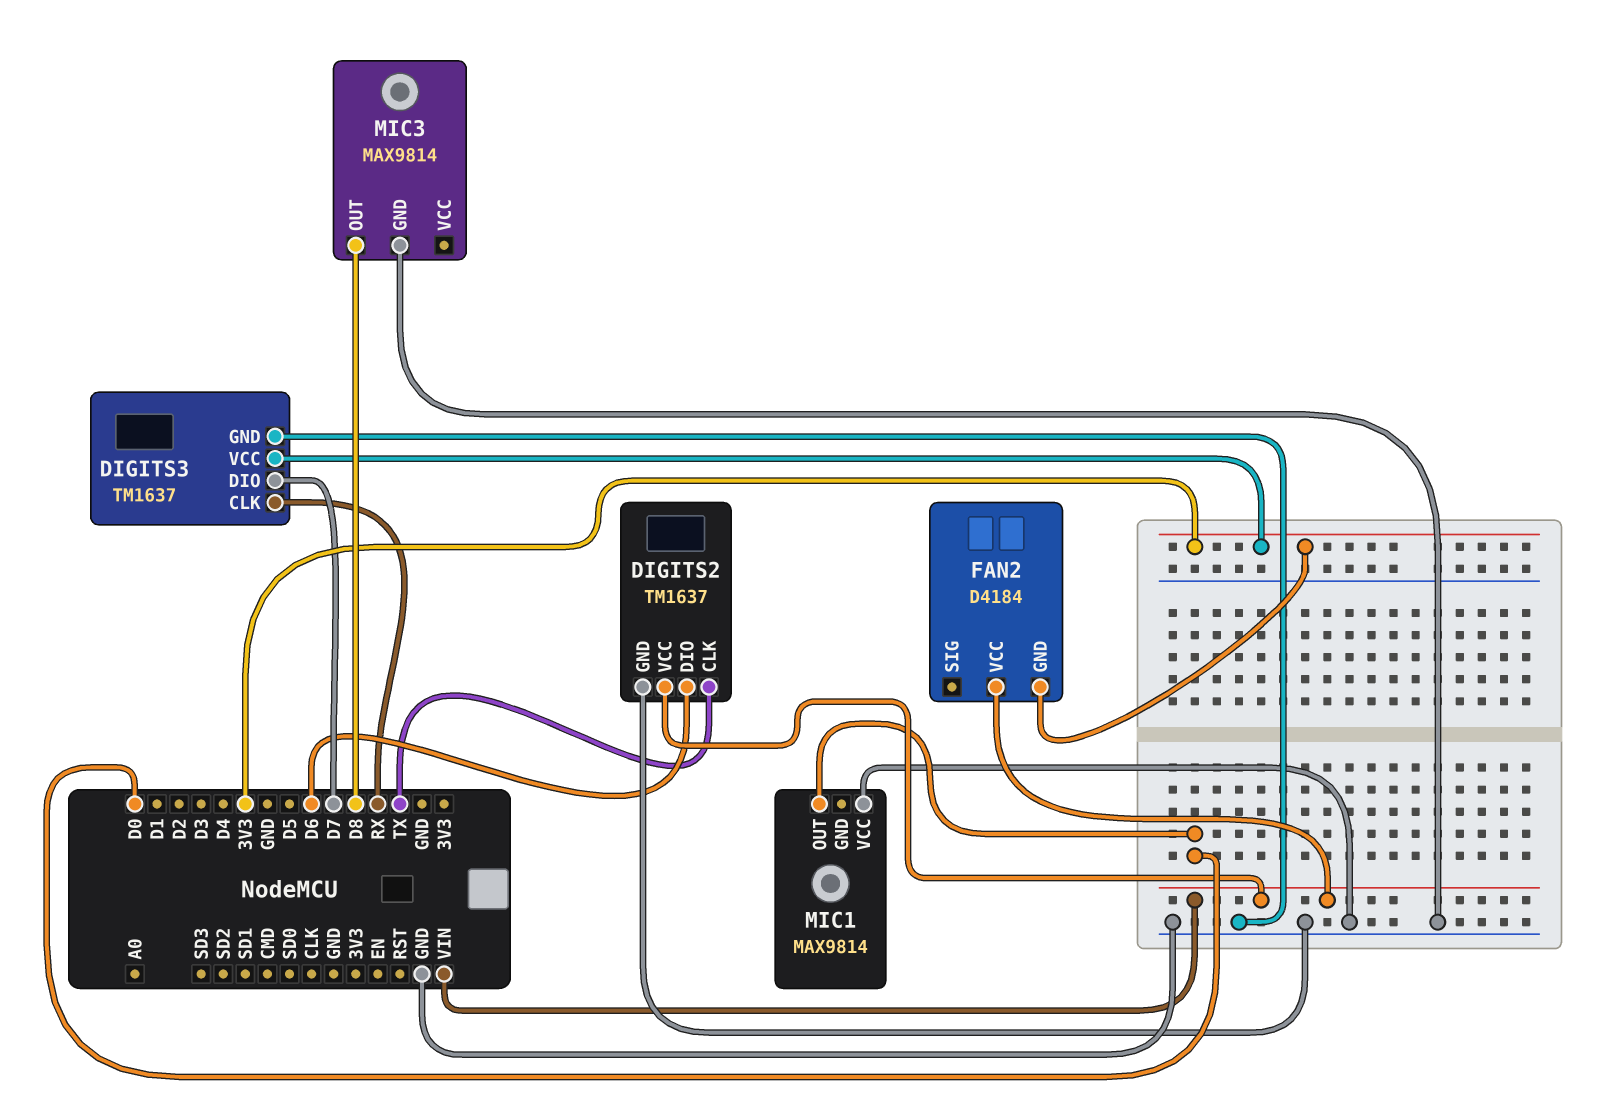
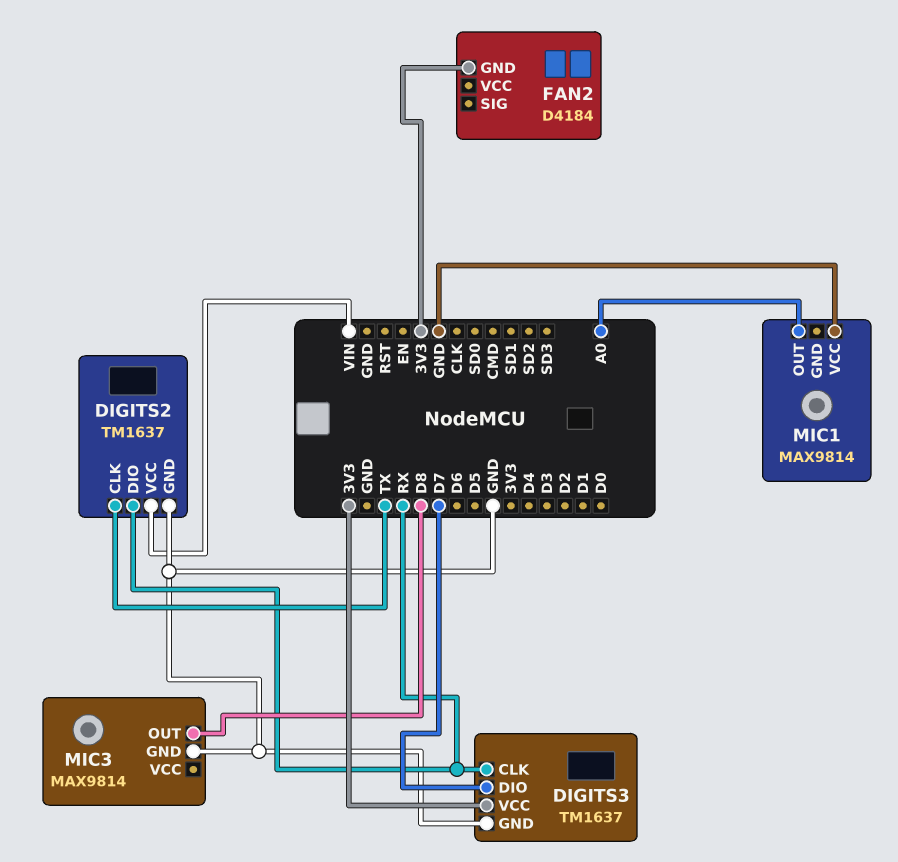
DIGITS2 pin DIO: D6 -> RX
FAN2 pin VCC: VIN -> none
MIC1 pin OUT: D0 -> A0

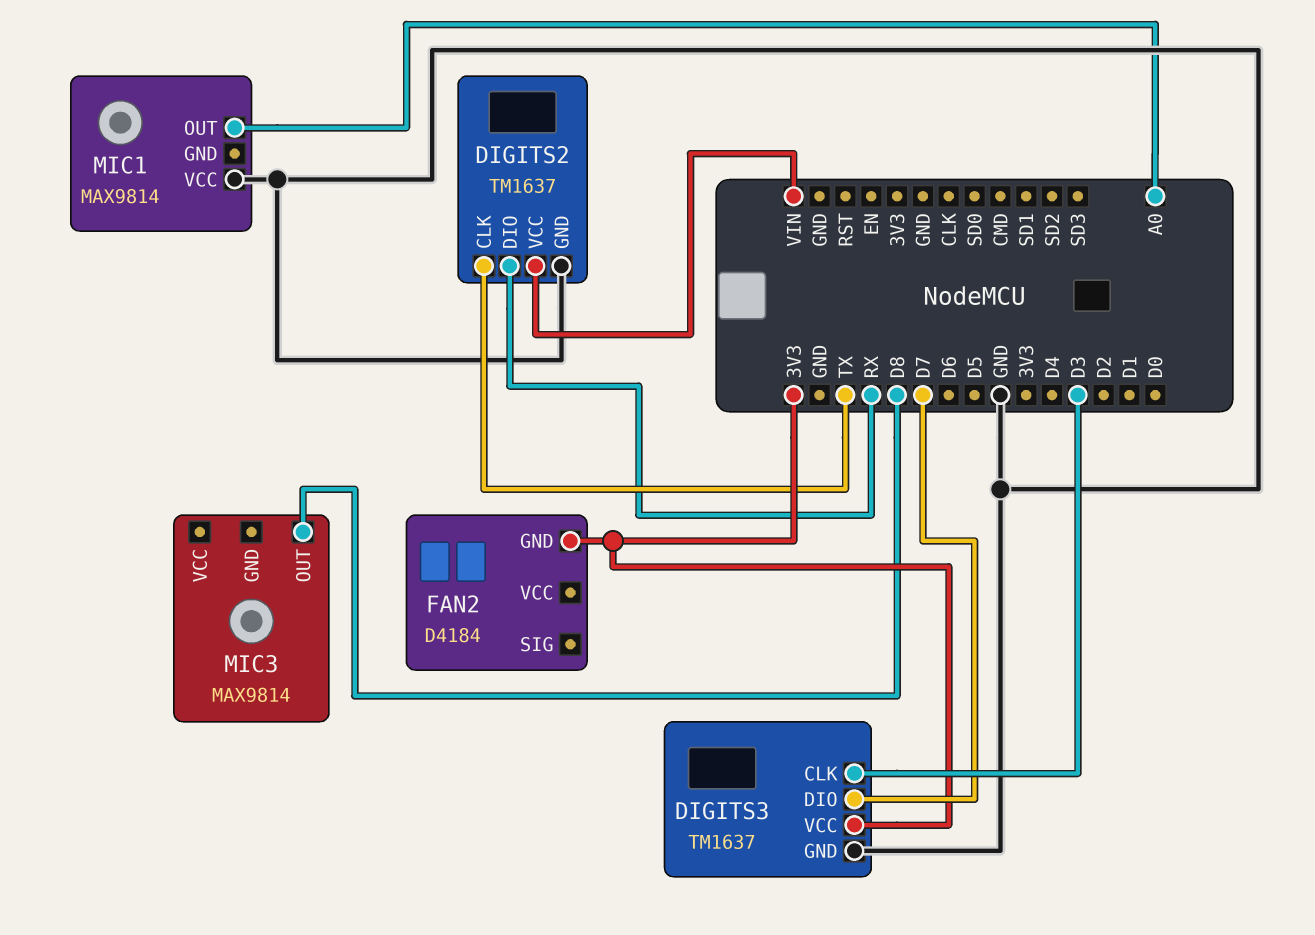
DIGITS3 pin CLK: RX -> D3
MIC3 pin GND: GND -> none

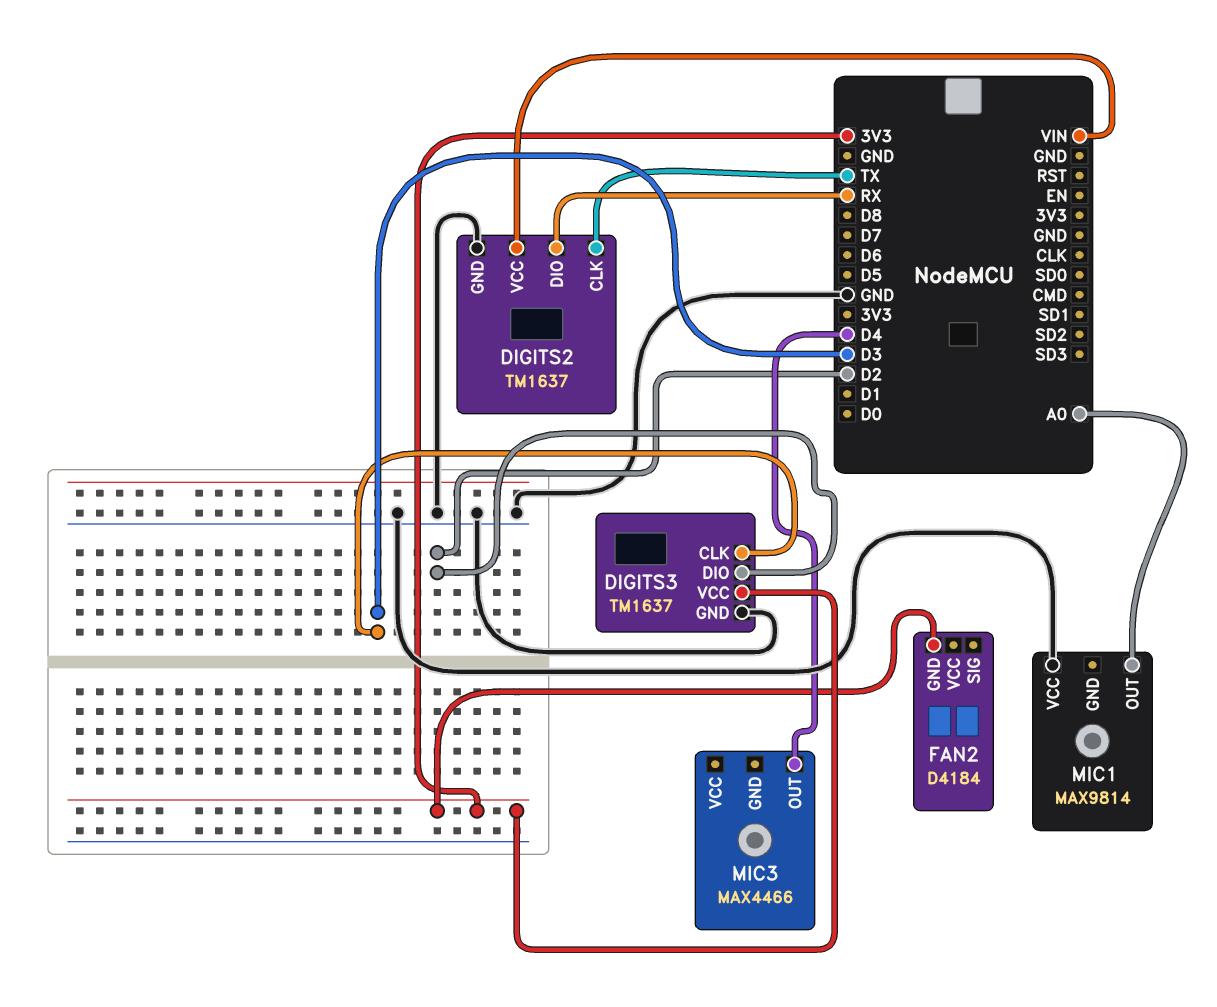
DIGITS3 pin DIO: D7 -> D2
MIC3: MAX9814 -> MAX4466
MIC3 pin OUT: D8 -> D4

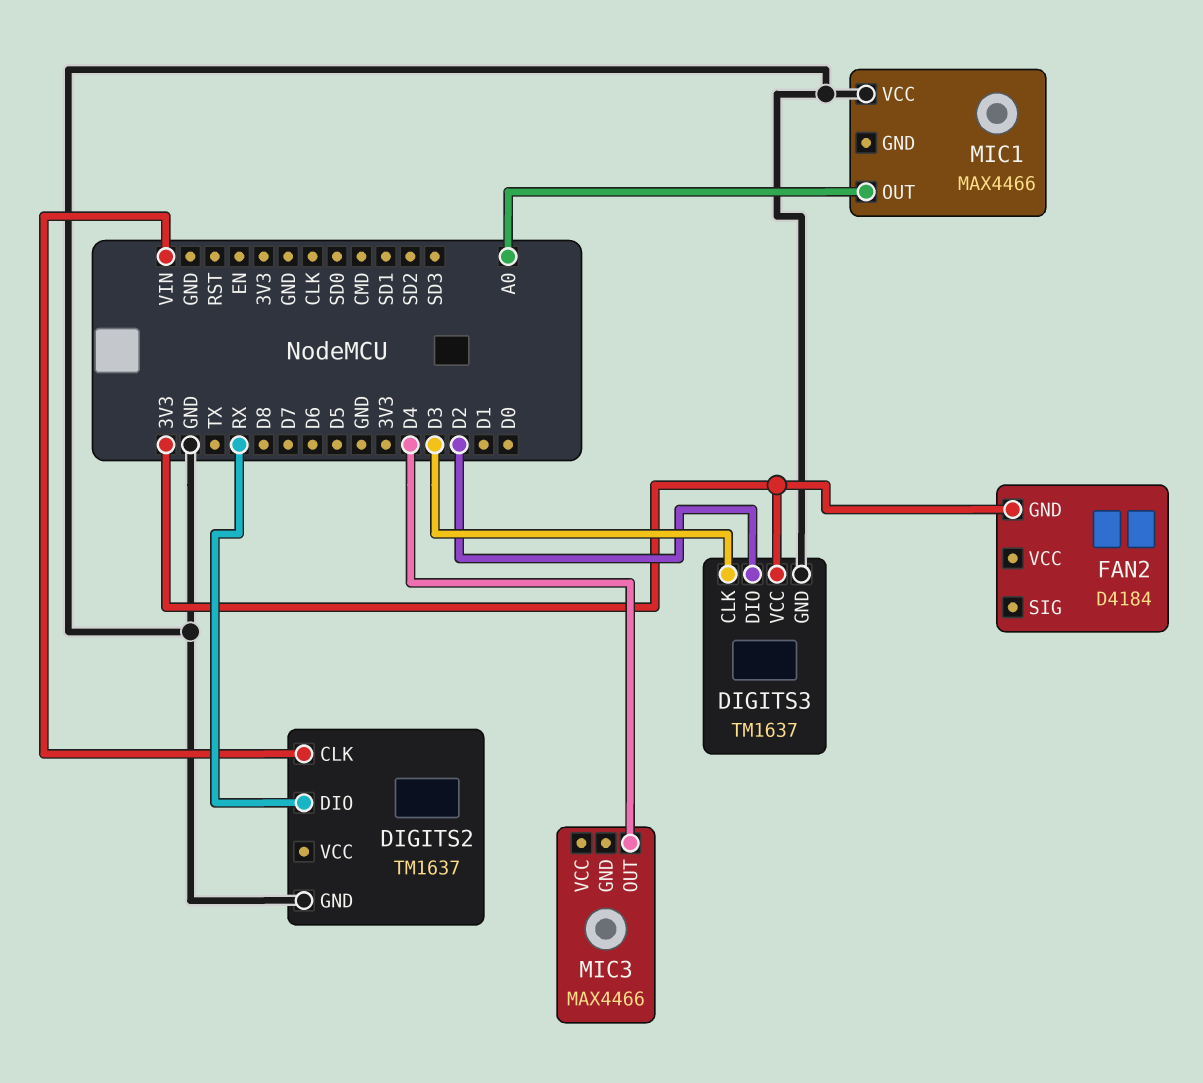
DIGITS2 pin CLK: TX -> VIN
DIGITS2 pin VCC: VIN -> none
MIC1: MAX9814 -> MAX4466

